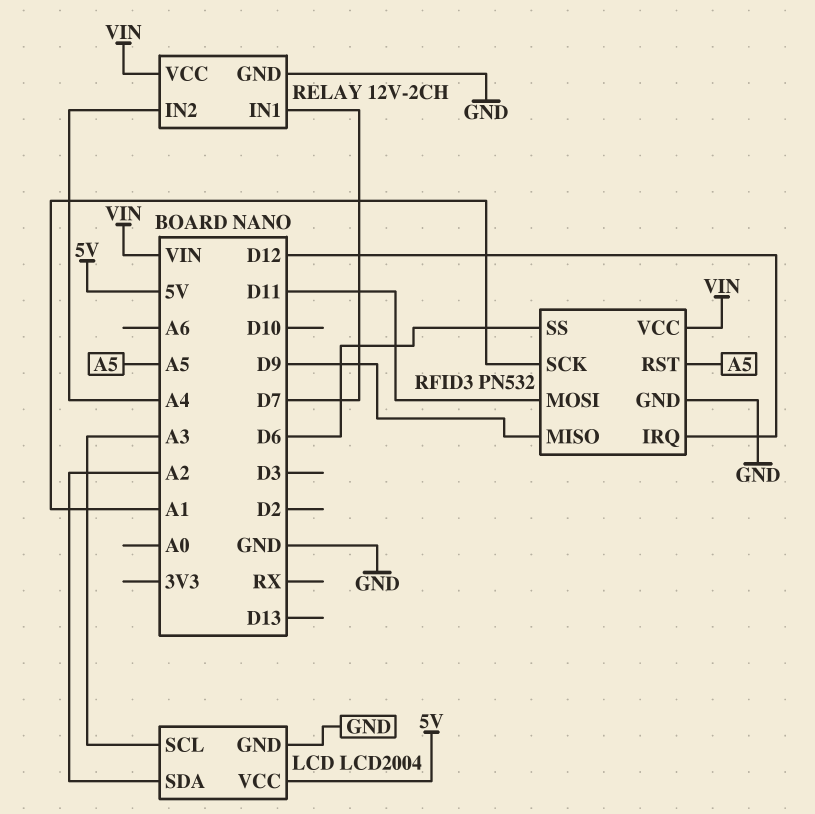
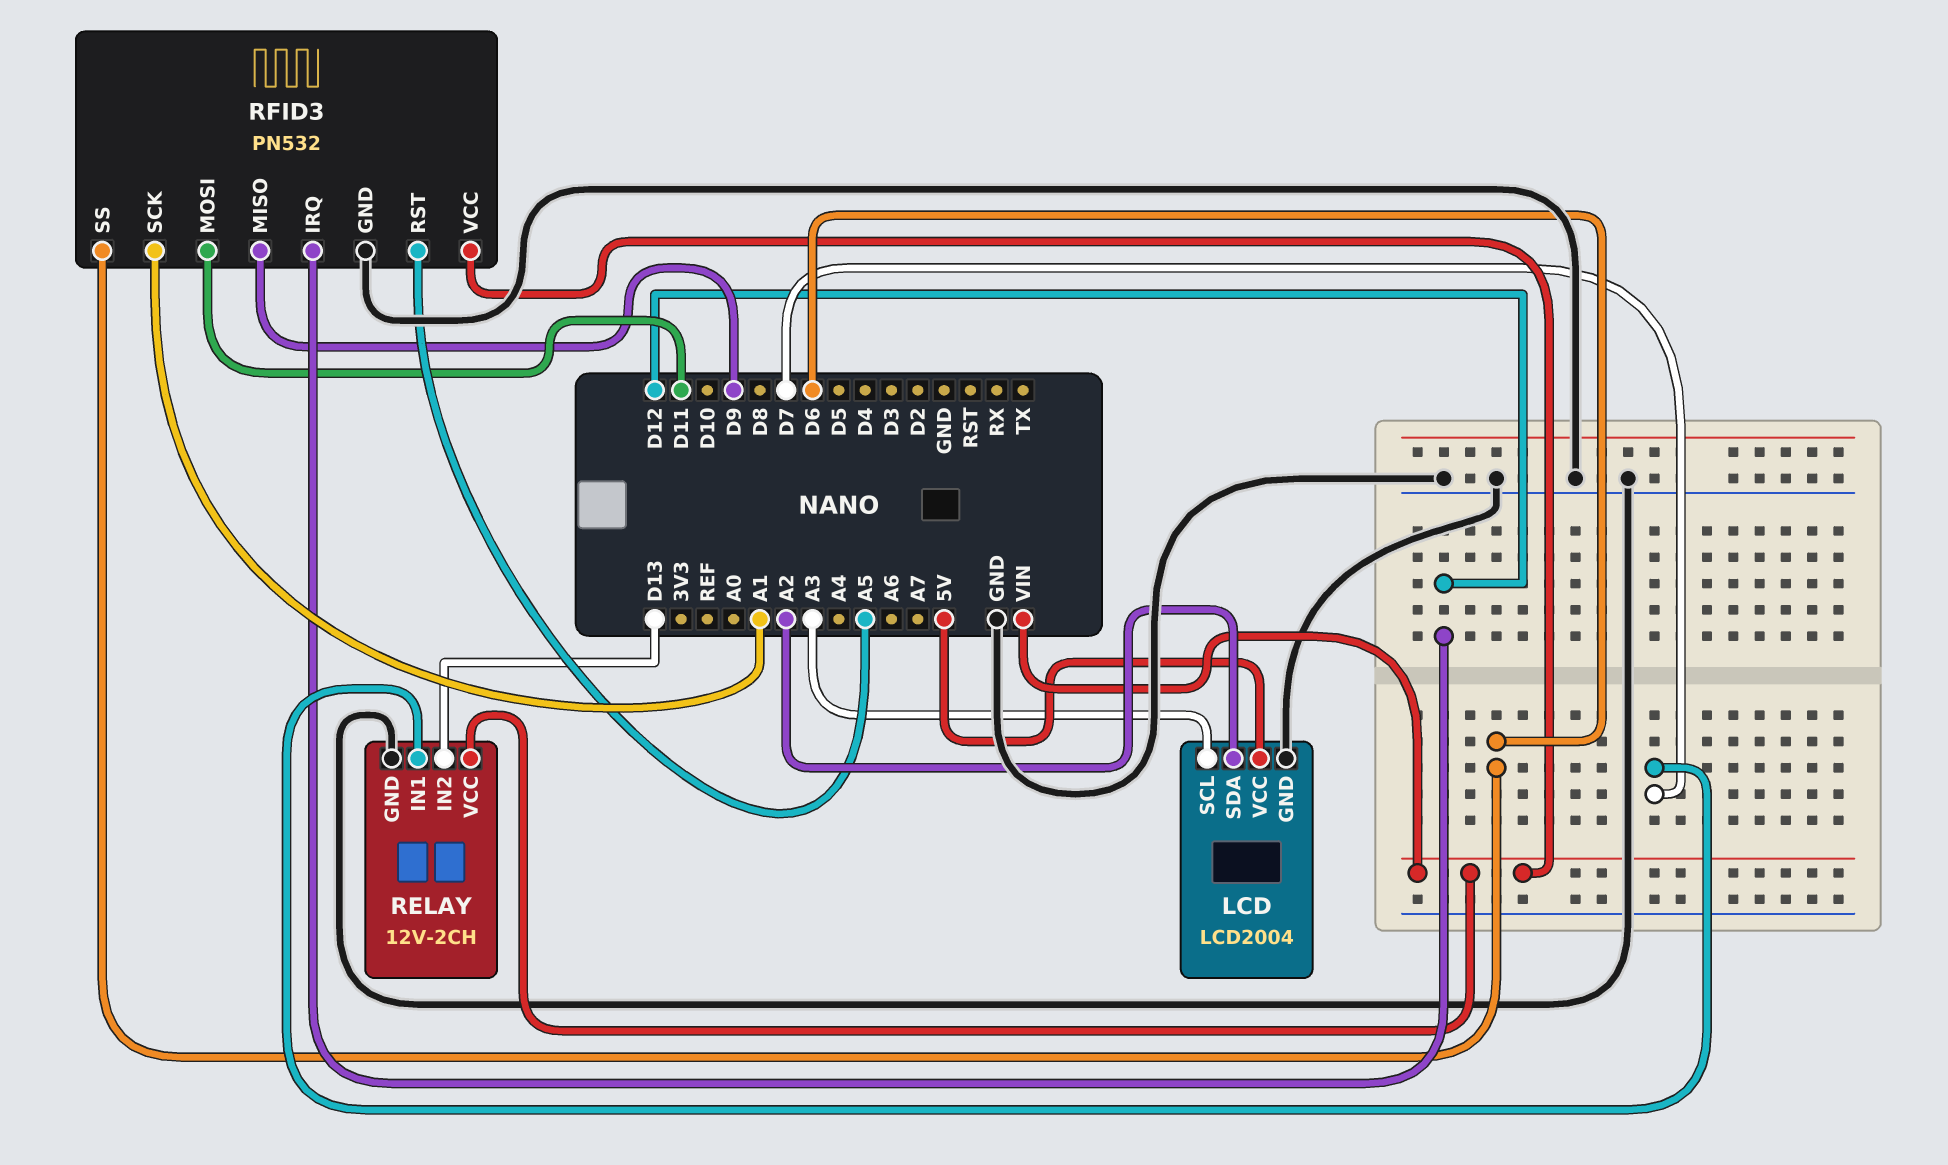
RELAY pin IN2: A4 -> D13

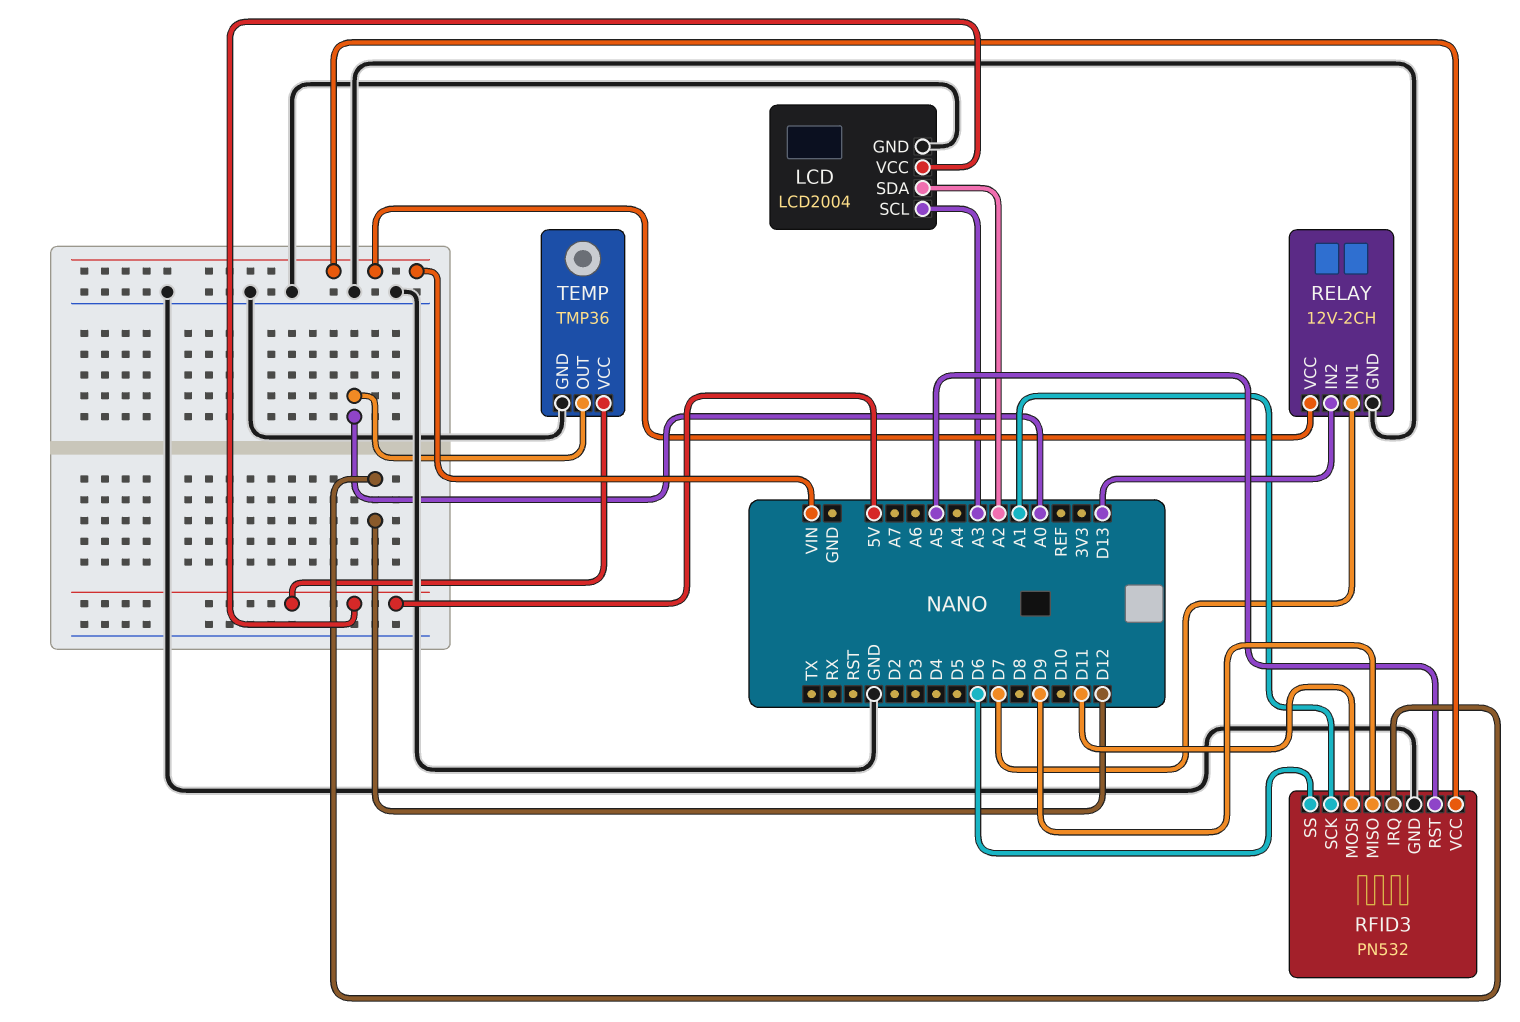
TEMP: none -> TMP36
TEMP pin GND: none -> GND
TEMP pin OUT: none -> A0
TEMP pin VCC: none -> 5V

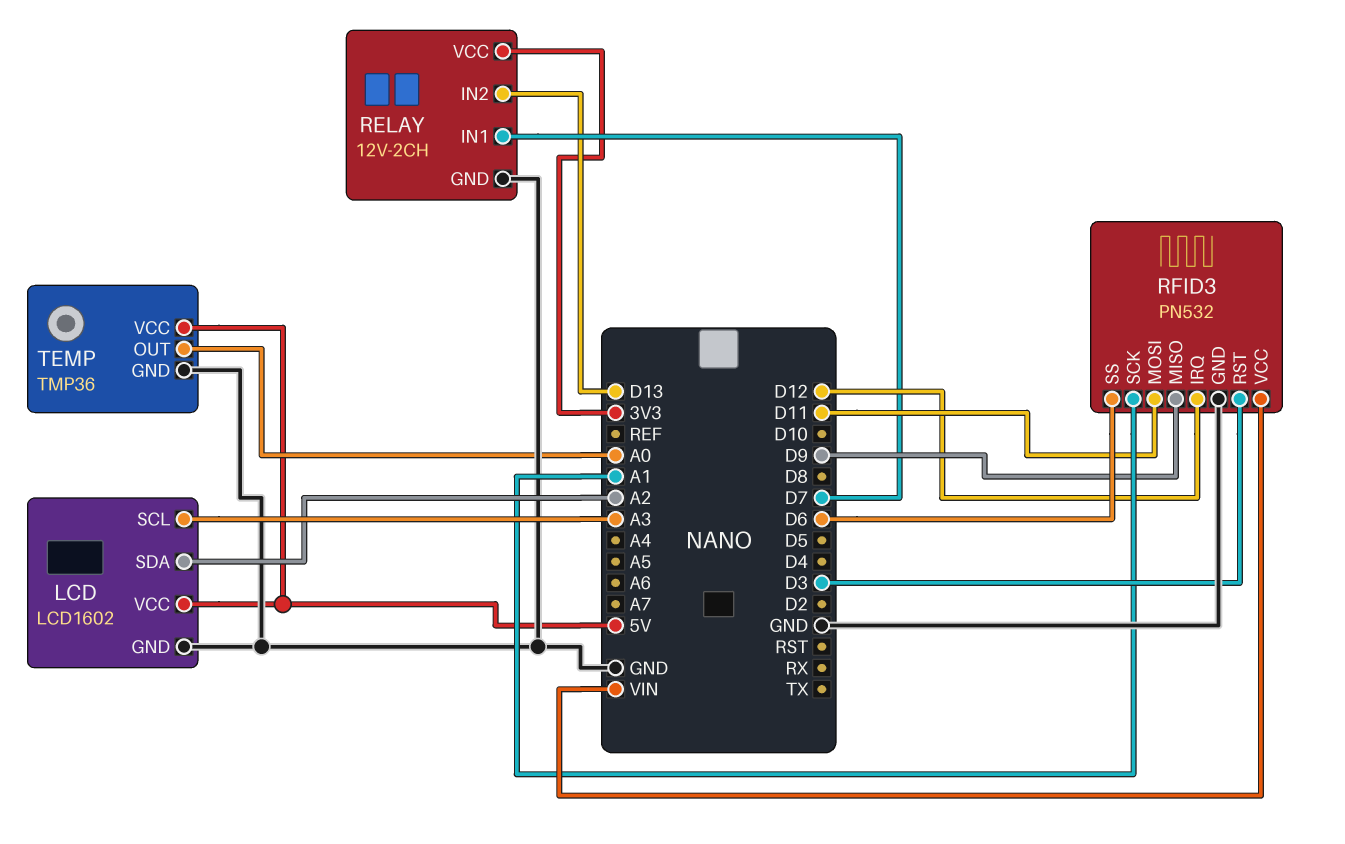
LCD: LCD2004 -> LCD1602
RELAY pin VCC: VIN -> 3V3
RFID3 pin RST: A5 -> D3

